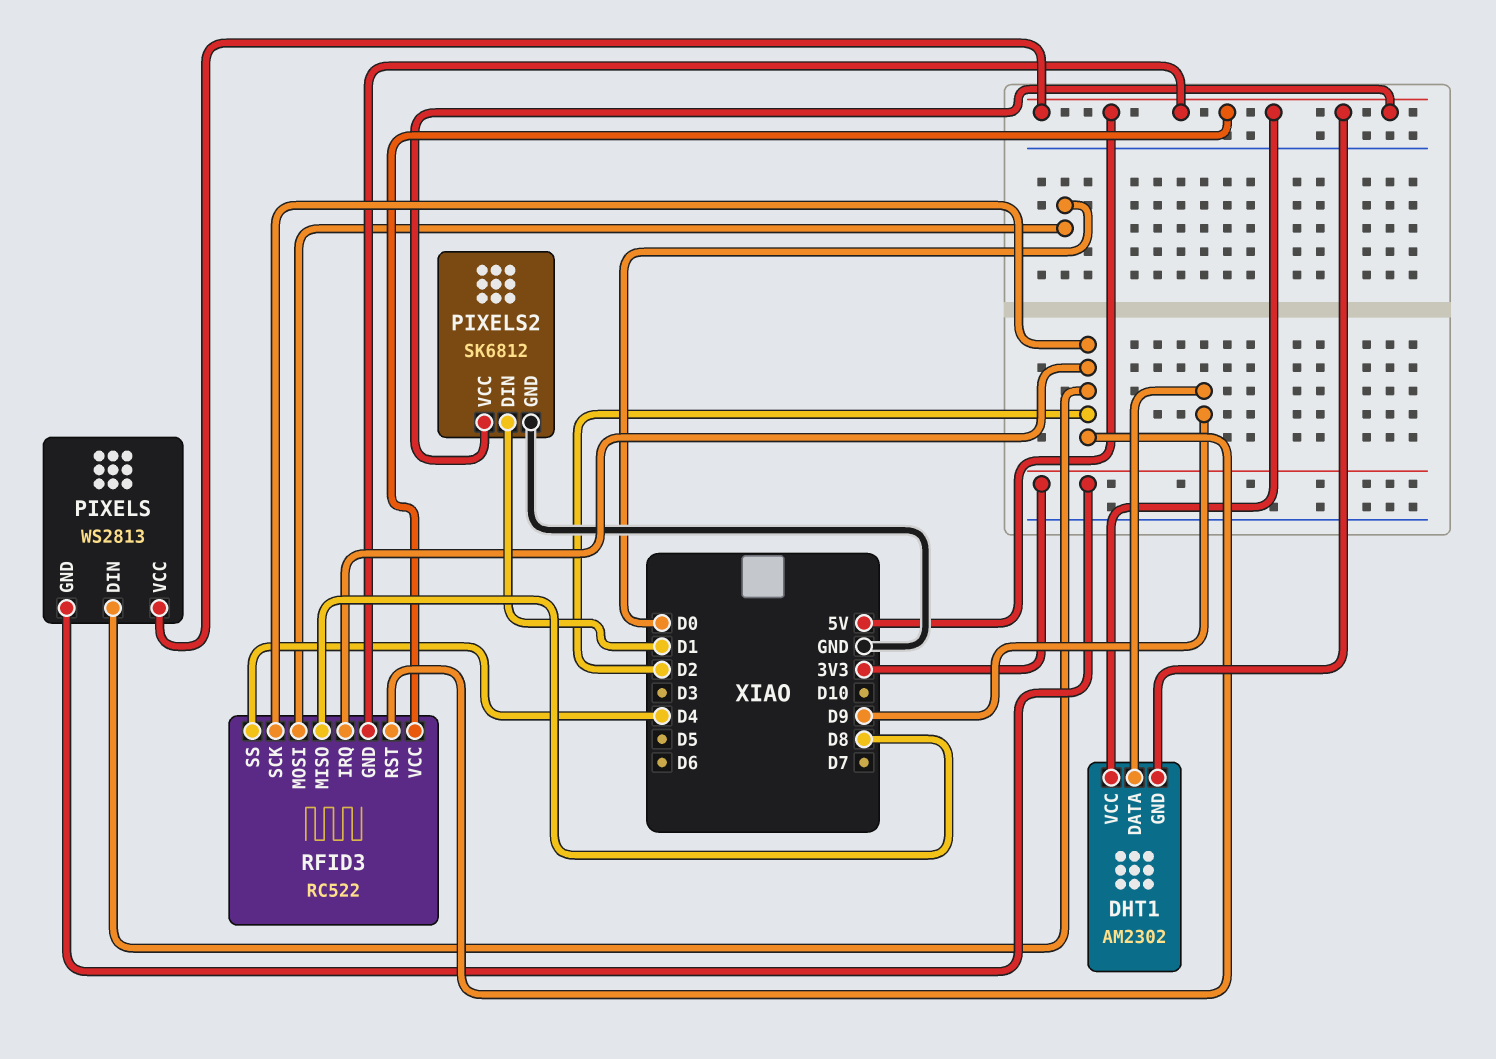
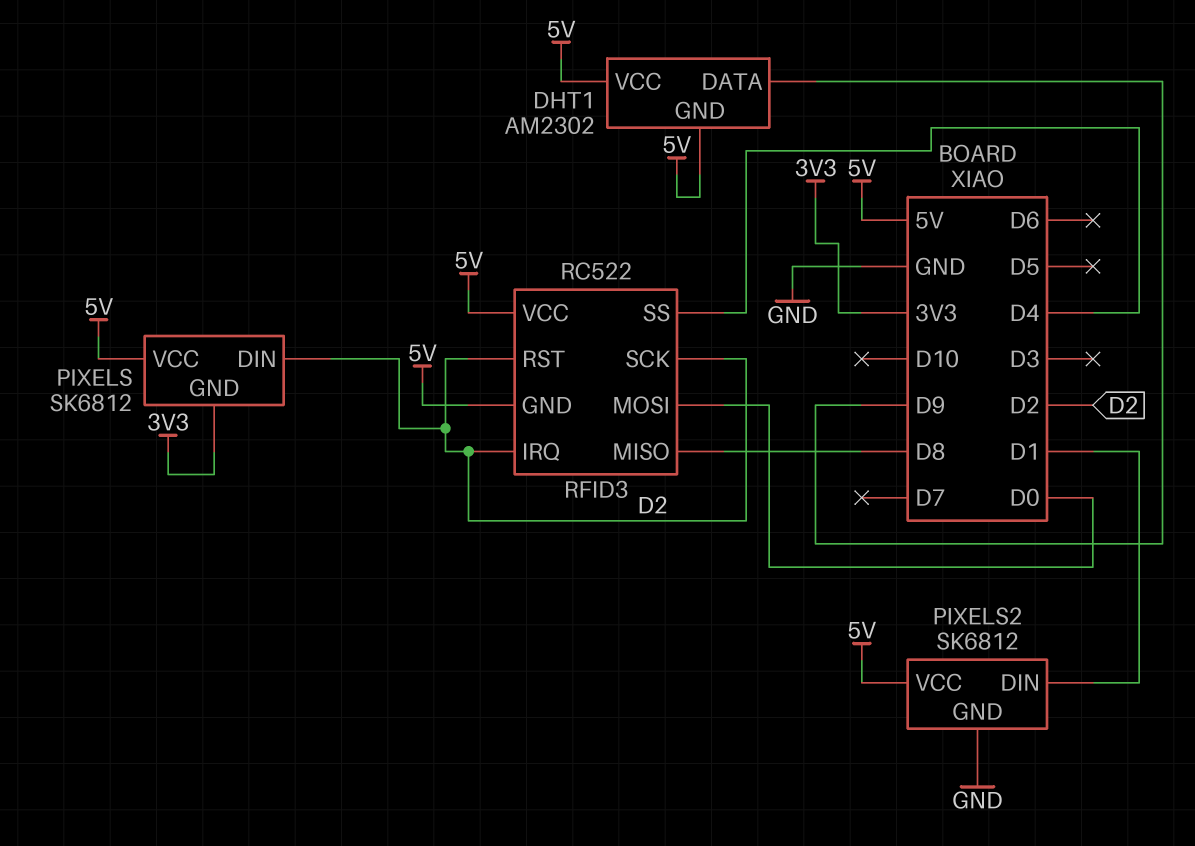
PIXELS: WS2813 -> SK6812

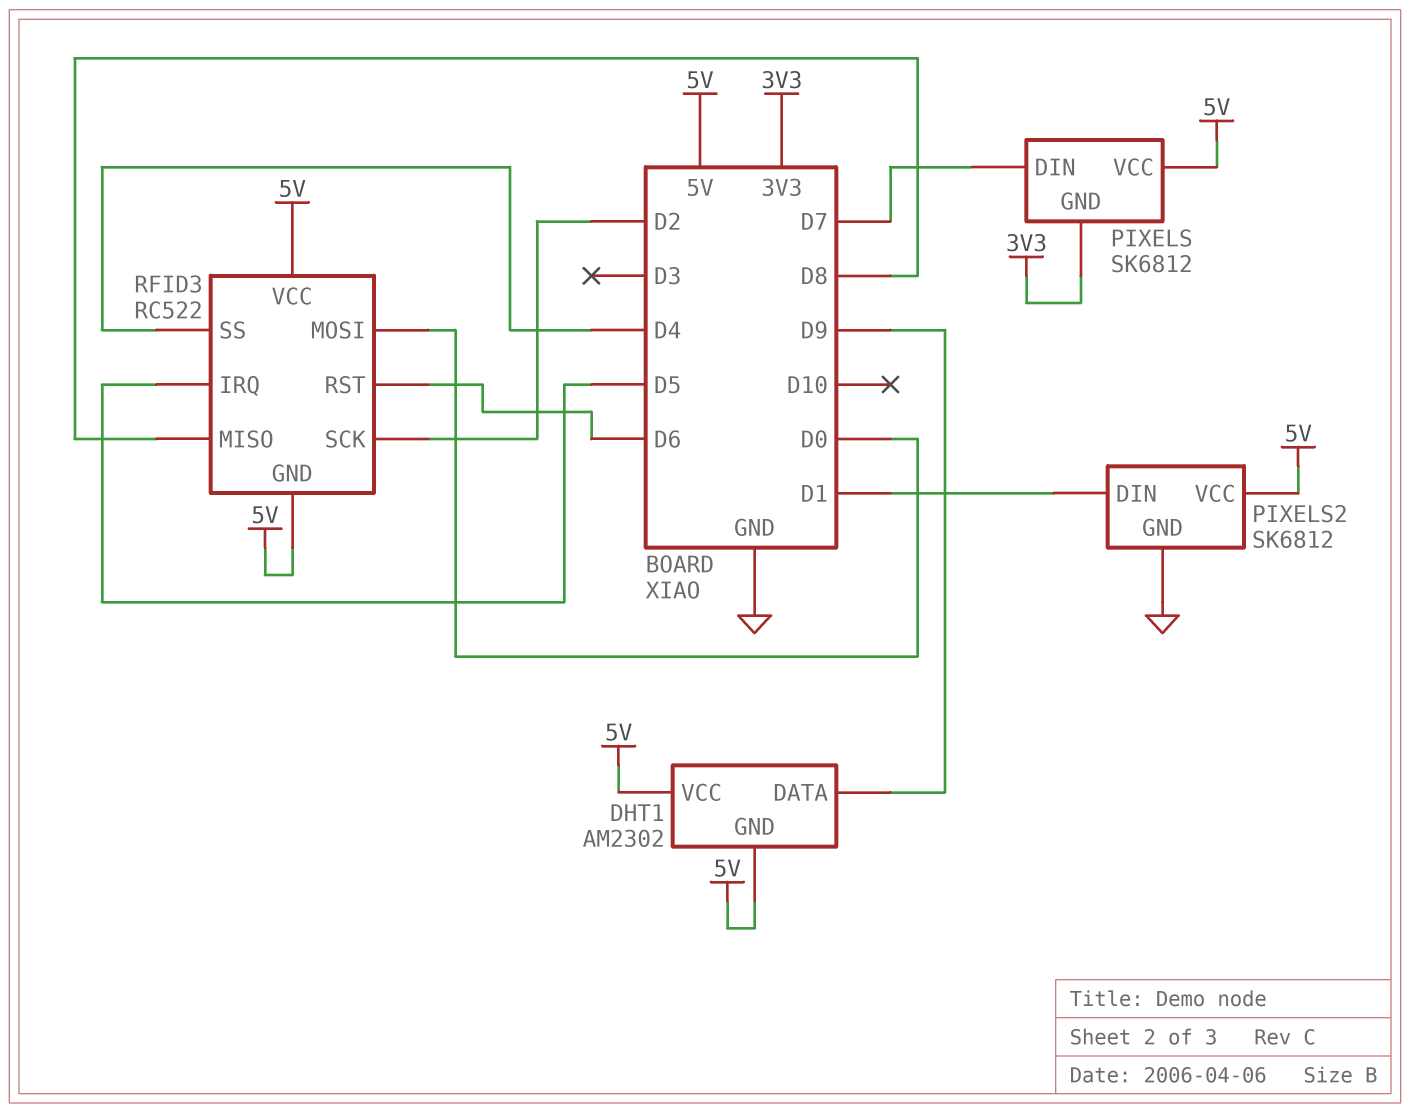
PIXELS pin DIN: D2 -> D7
RFID3 pin IRQ: D2 -> D5
RFID3 pin RST: D2 -> D6

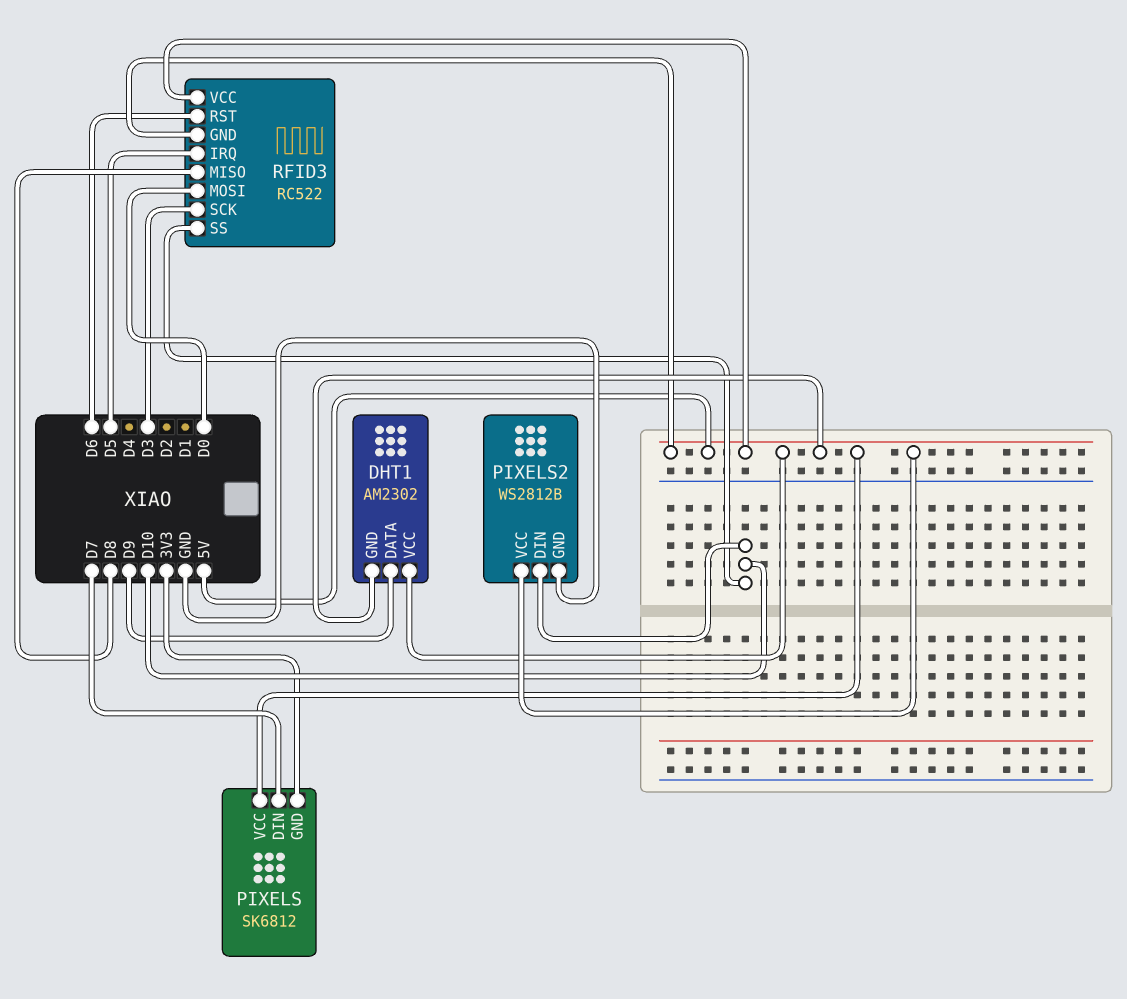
PIXELS2: SK6812 -> WS2812B
PIXELS2 pin DIN: D1 -> D10
RFID3 pin SCK: D2 -> D3
RFID3 pin SS: D4 -> D10

